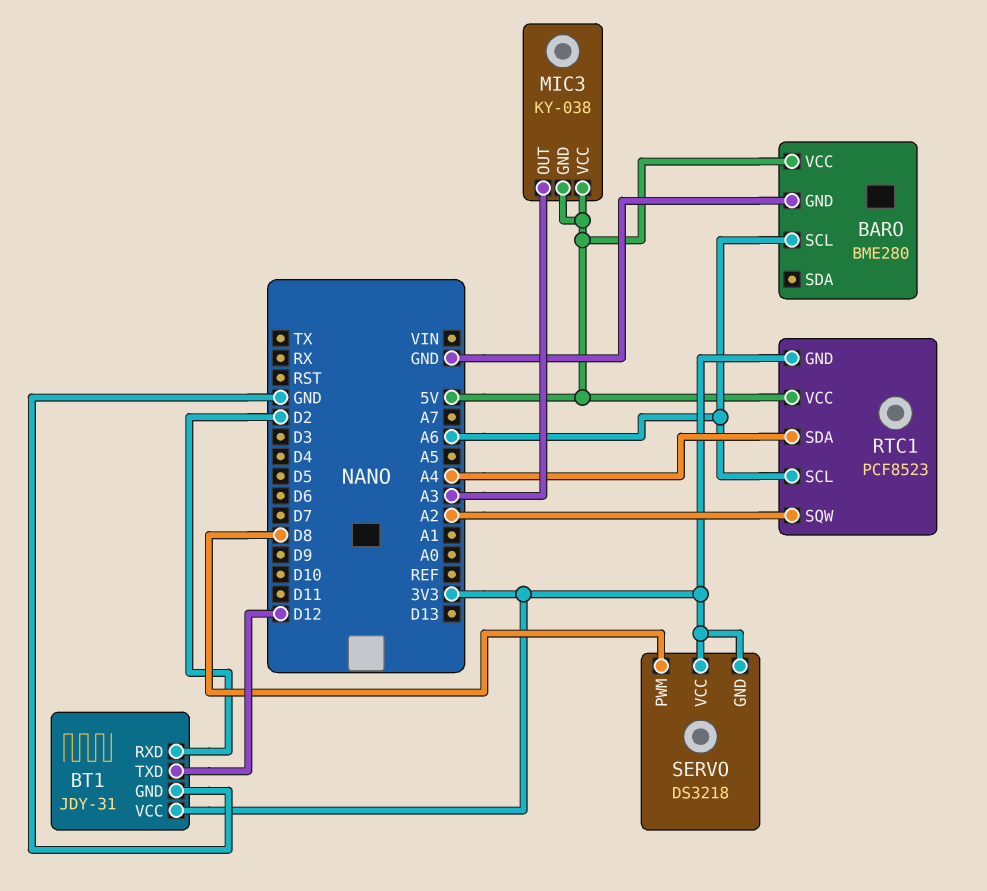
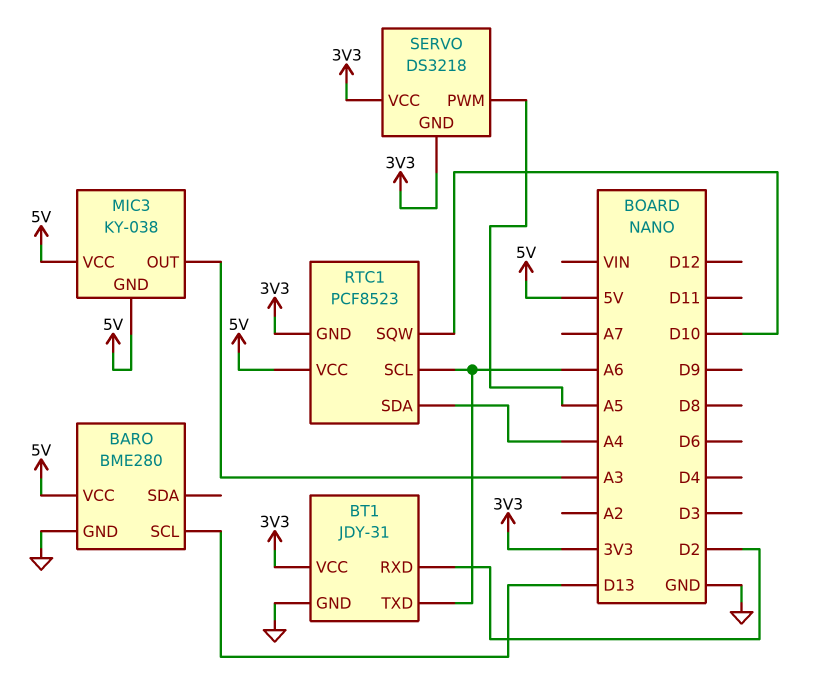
BARO pin SCL: A6 -> D13
BT1 pin TXD: D12 -> A6
RTC1 pin SQW: A2 -> D10
SERVO pin PWM: D8 -> A5

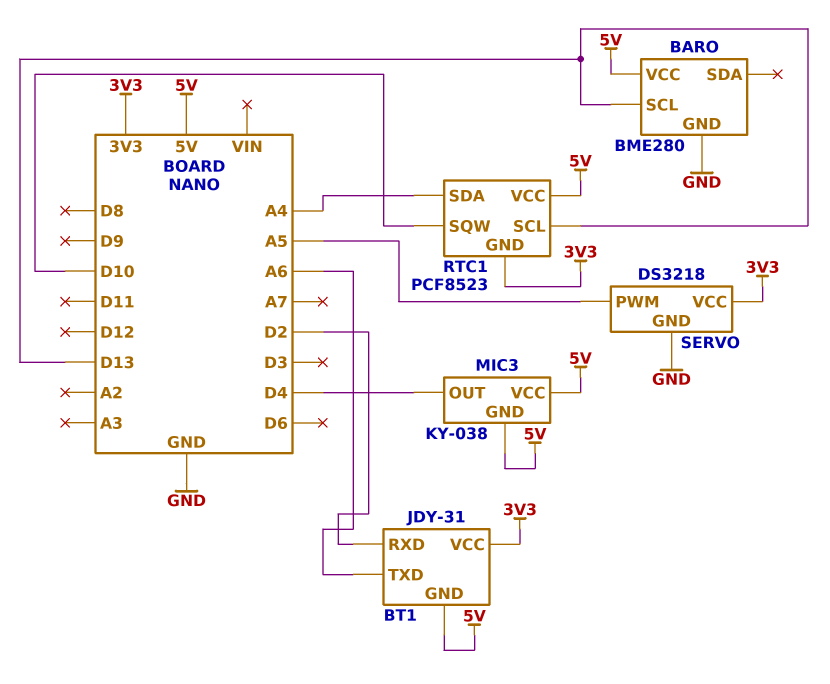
BT1 pin GND: GND -> 5V
MIC3 pin OUT: A3 -> D4
RTC1 pin SCL: A6 -> D13
SERVO pin GND: 3V3 -> GND

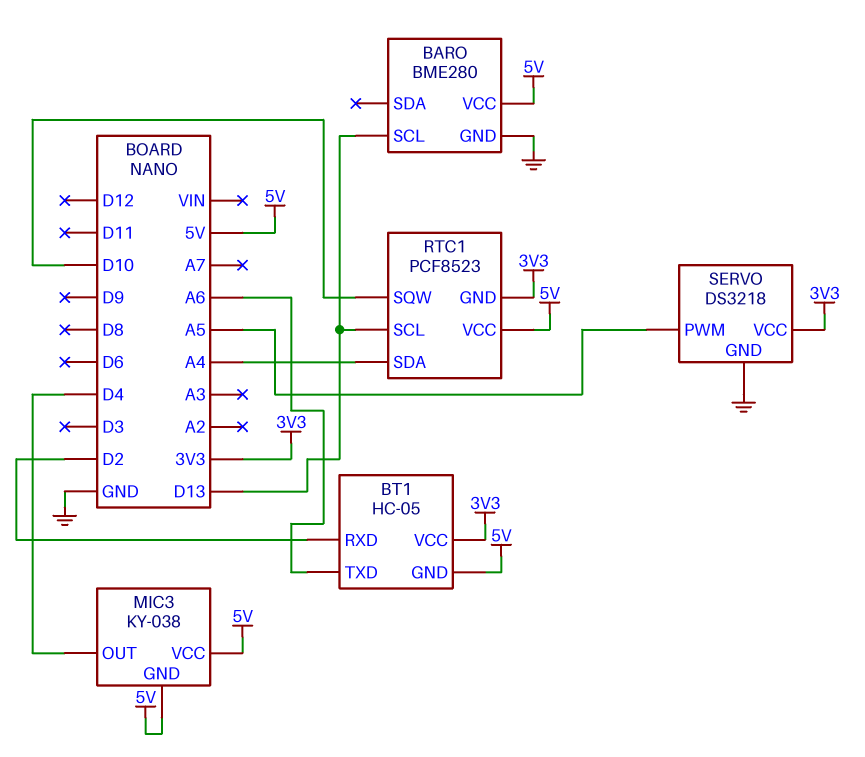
BT1: JDY-31 -> HC-05

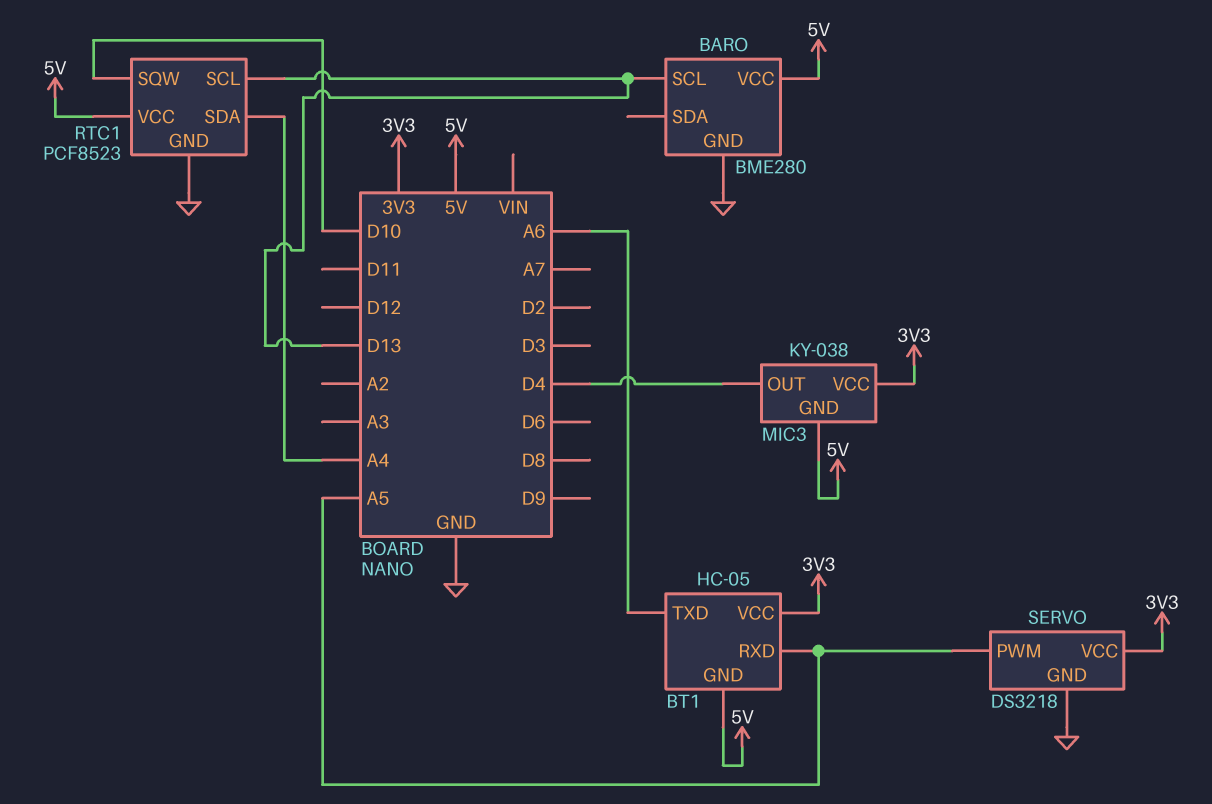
BT1 pin RXD: D2 -> A5
MIC3 pin VCC: 5V -> 3V3
RTC1 pin GND: 3V3 -> GND

